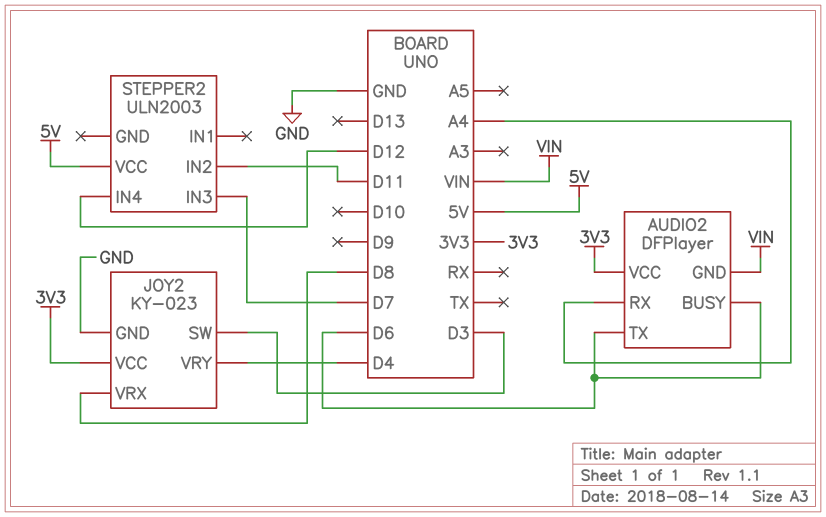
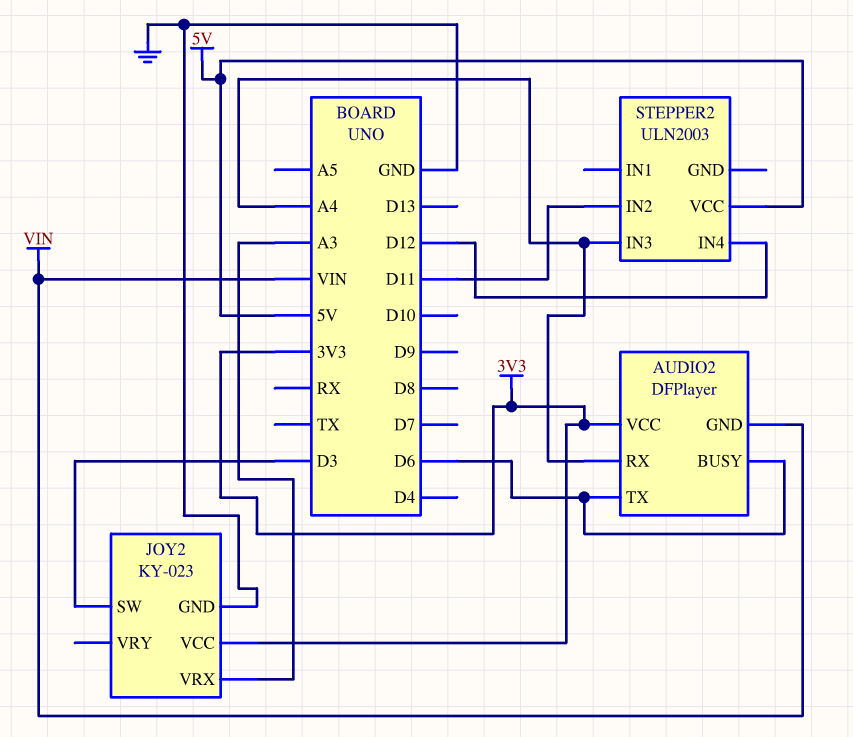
JOY2 pin VRX: D8 -> A3
JOY2 pin VRY: D4 -> none
STEPPER2 pin IN3: D7 -> A4

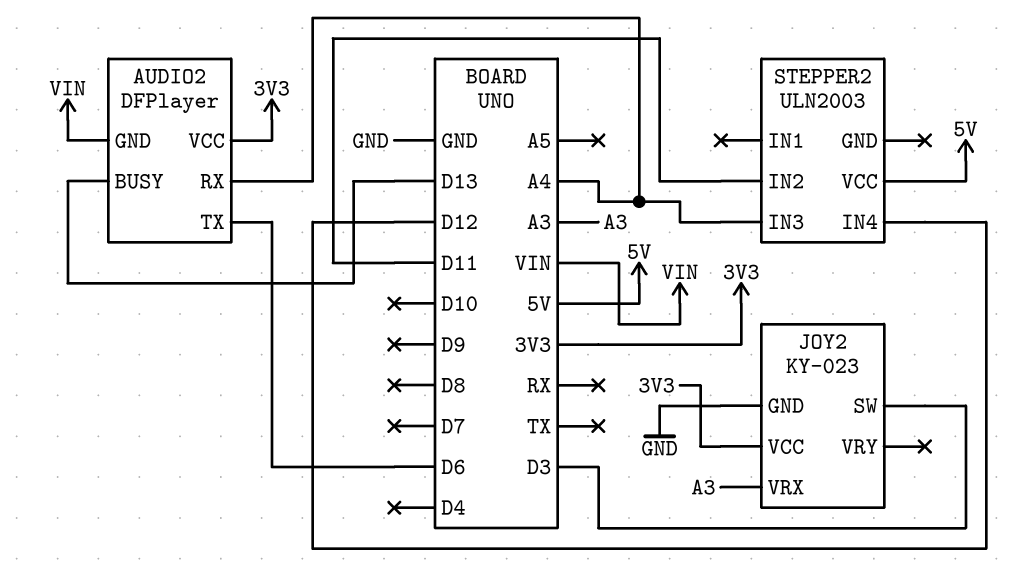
AUDIO2 pin BUSY: D6 -> D13

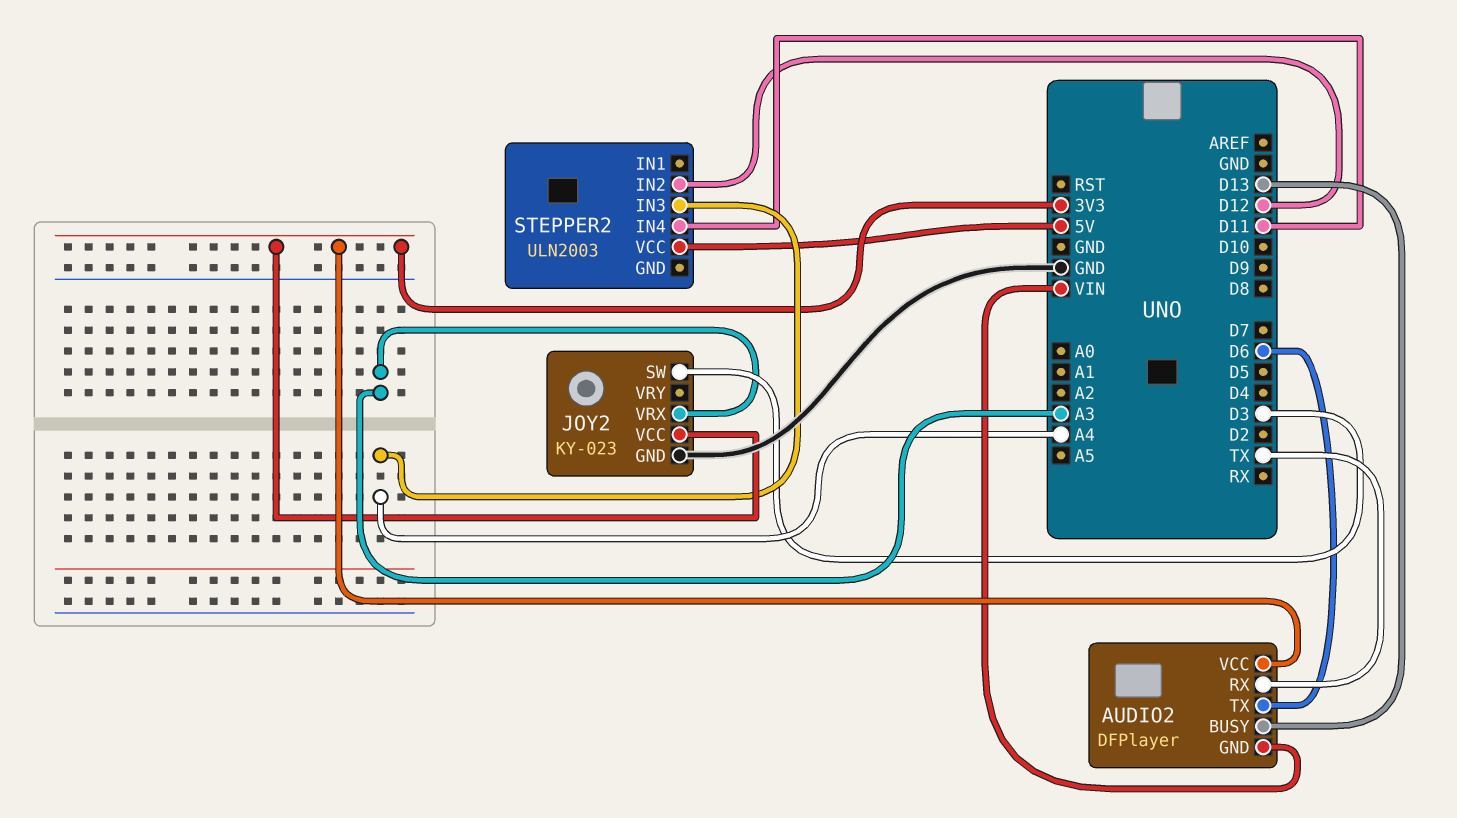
AUDIO2 pin RX: A4 -> TX
STEPPER2 pin IN2: D11 -> D12
STEPPER2 pin IN4: D12 -> D11

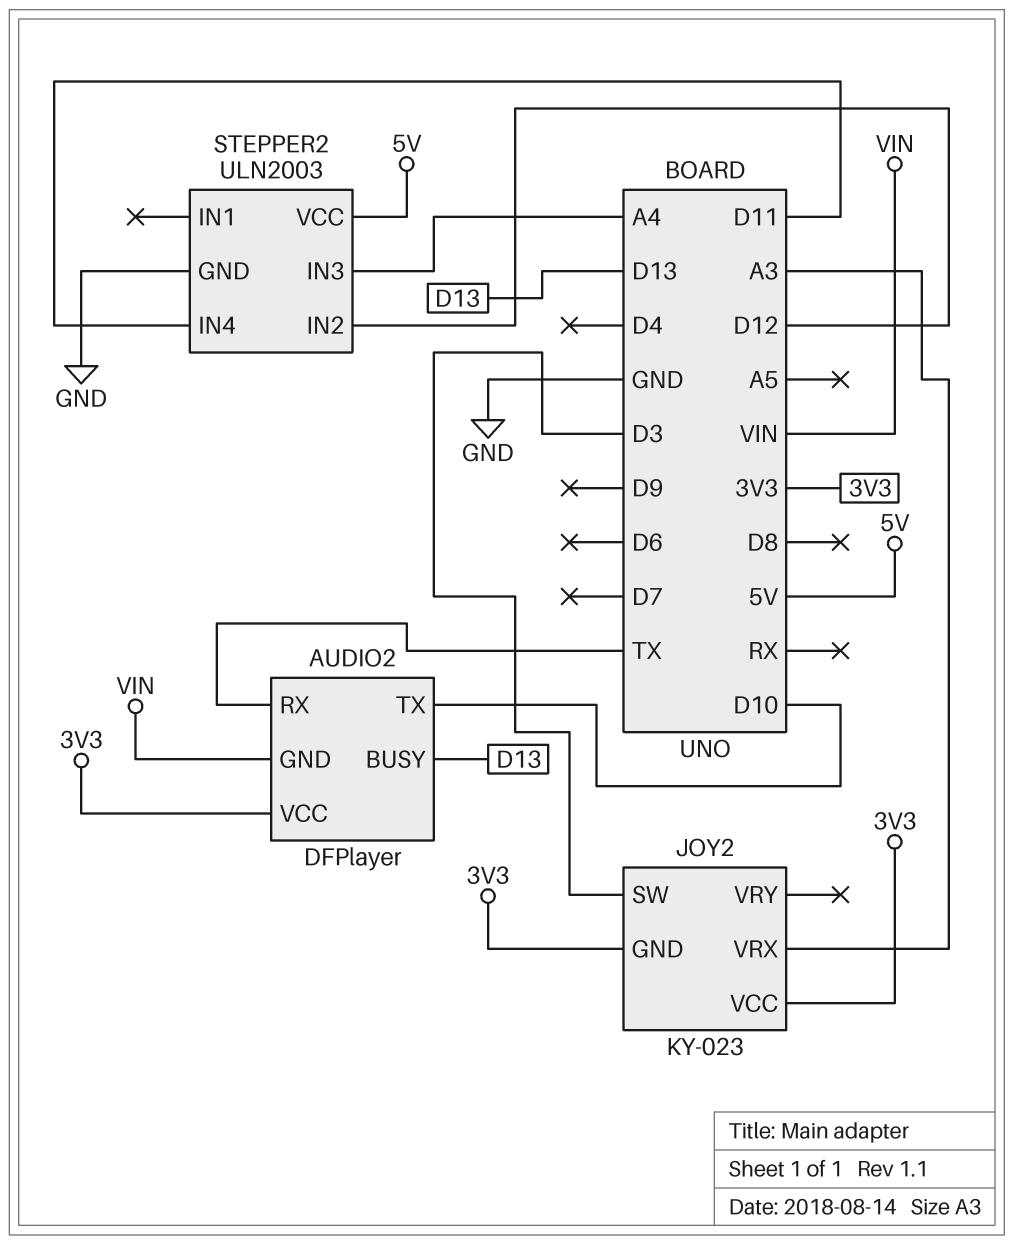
AUDIO2 pin TX: D6 -> D10
JOY2 pin GND: GND -> 3V3
STEPPER2 pin GND: none -> GND

